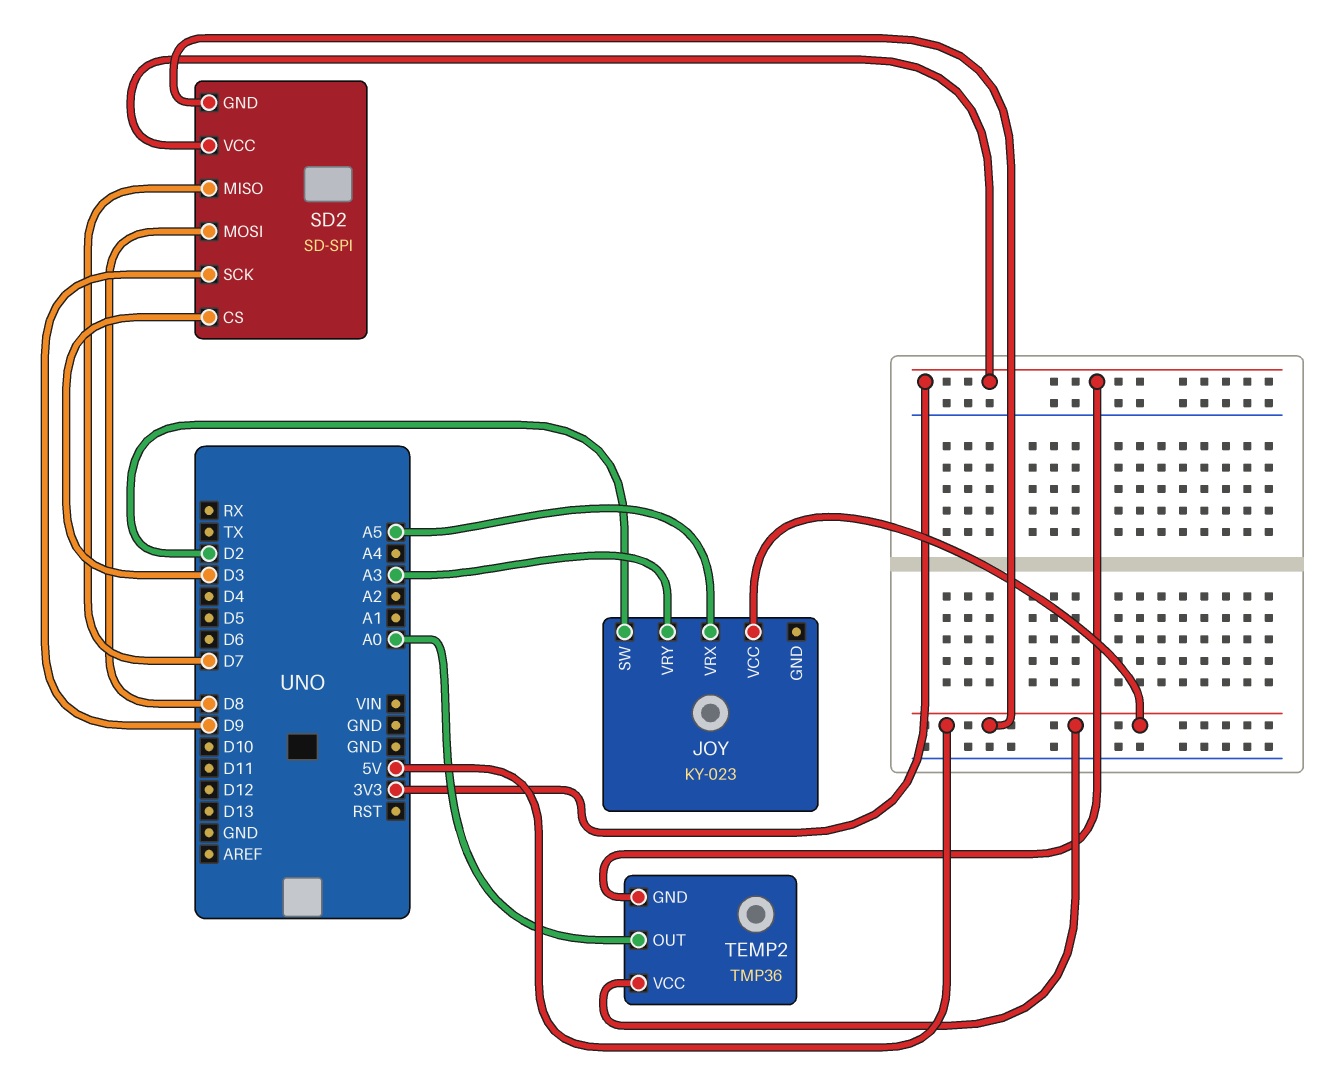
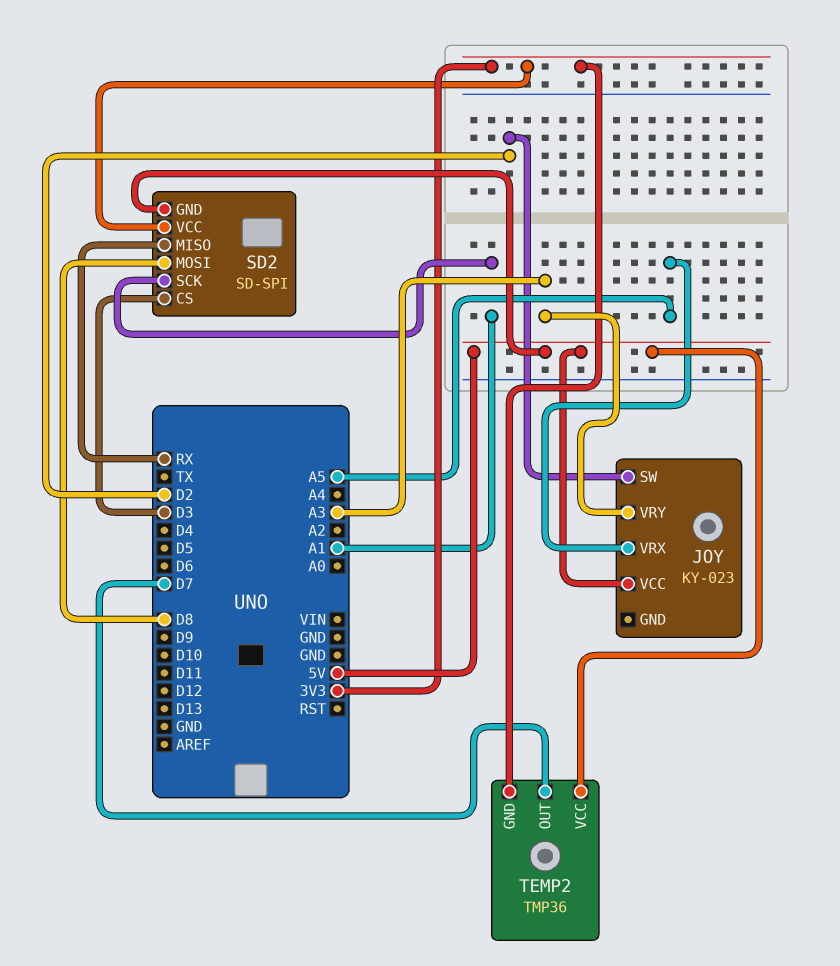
SD2 pin MISO: D7 -> RX
SD2 pin SCK: D9 -> A1
TEMP2 pin OUT: A0 -> D7

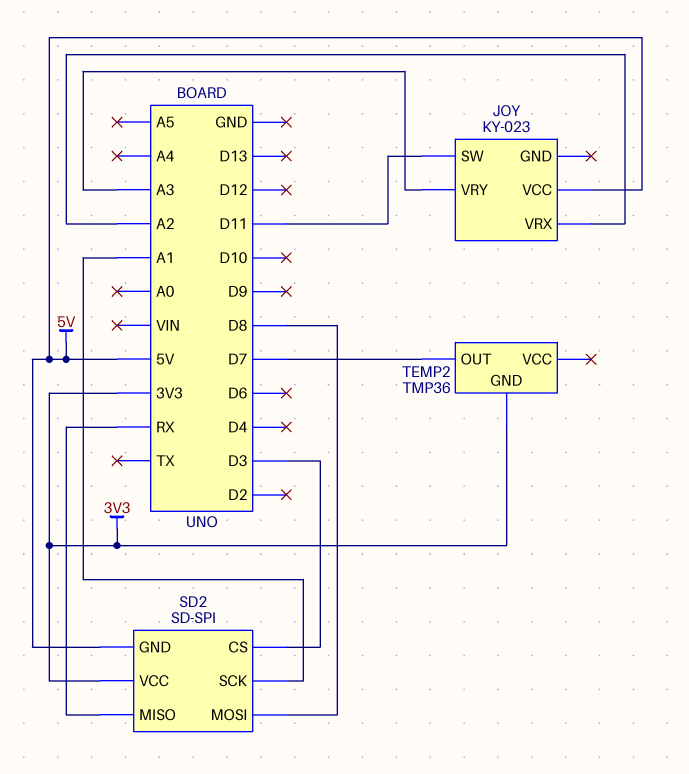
JOY pin SW: D2 -> D11
JOY pin VRX: A5 -> A2
TEMP2 pin VCC: 5V -> none

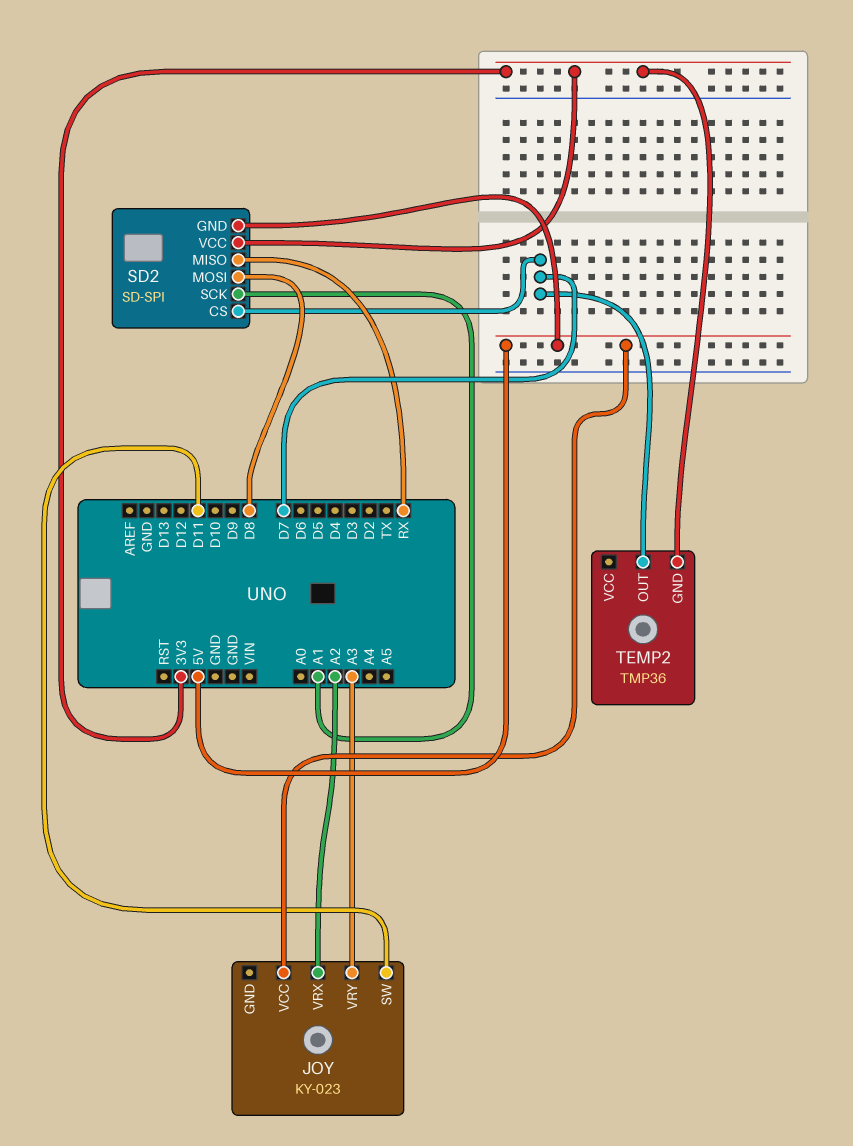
SD2 pin CS: D3 -> D7

